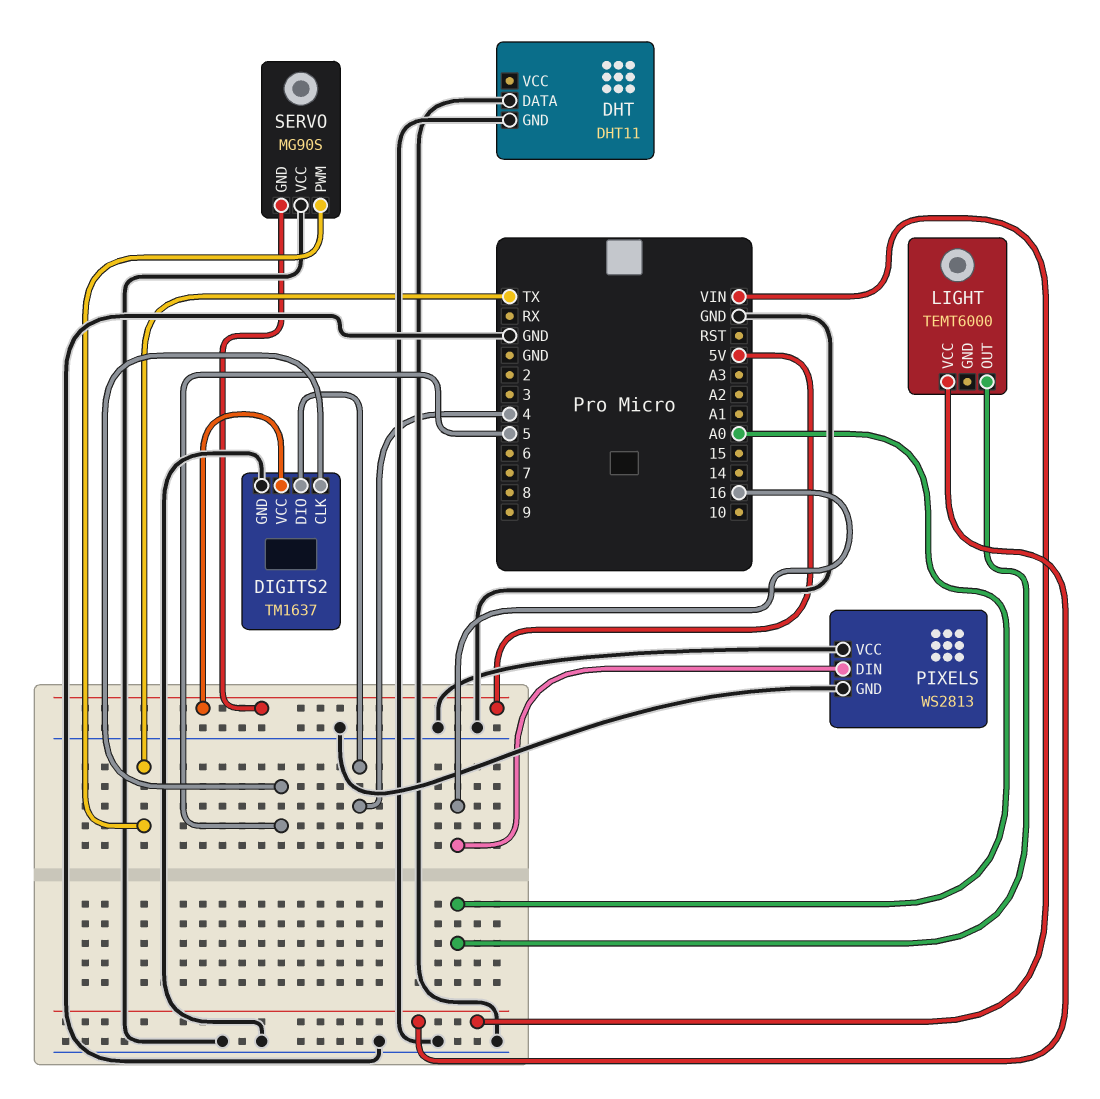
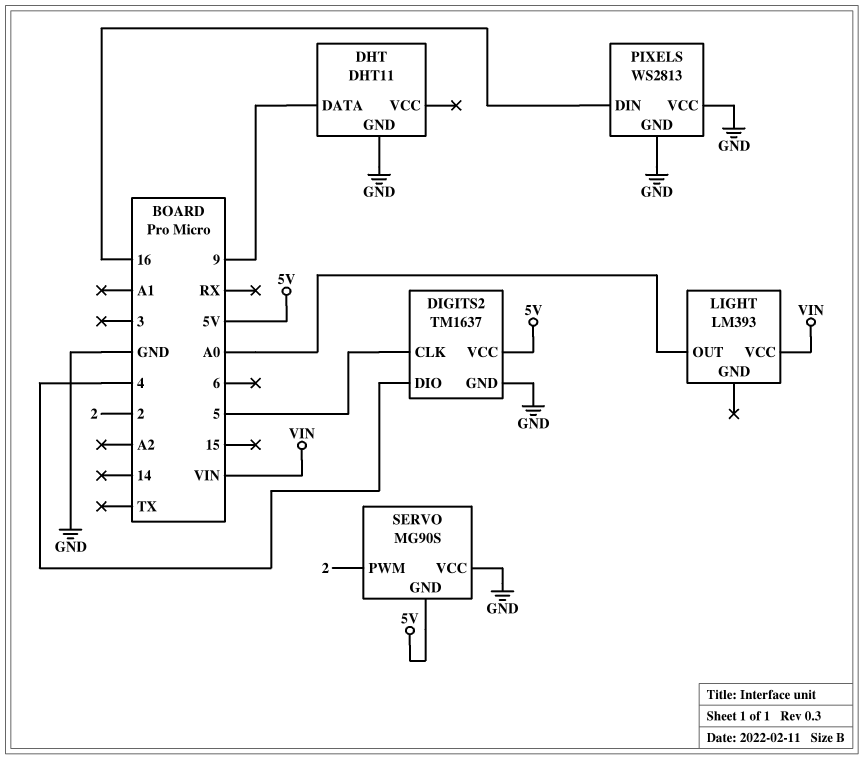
DHT pin DATA: GND -> 9
LIGHT: TEMT6000 -> LM393
SERVO pin PWM: TX -> 2

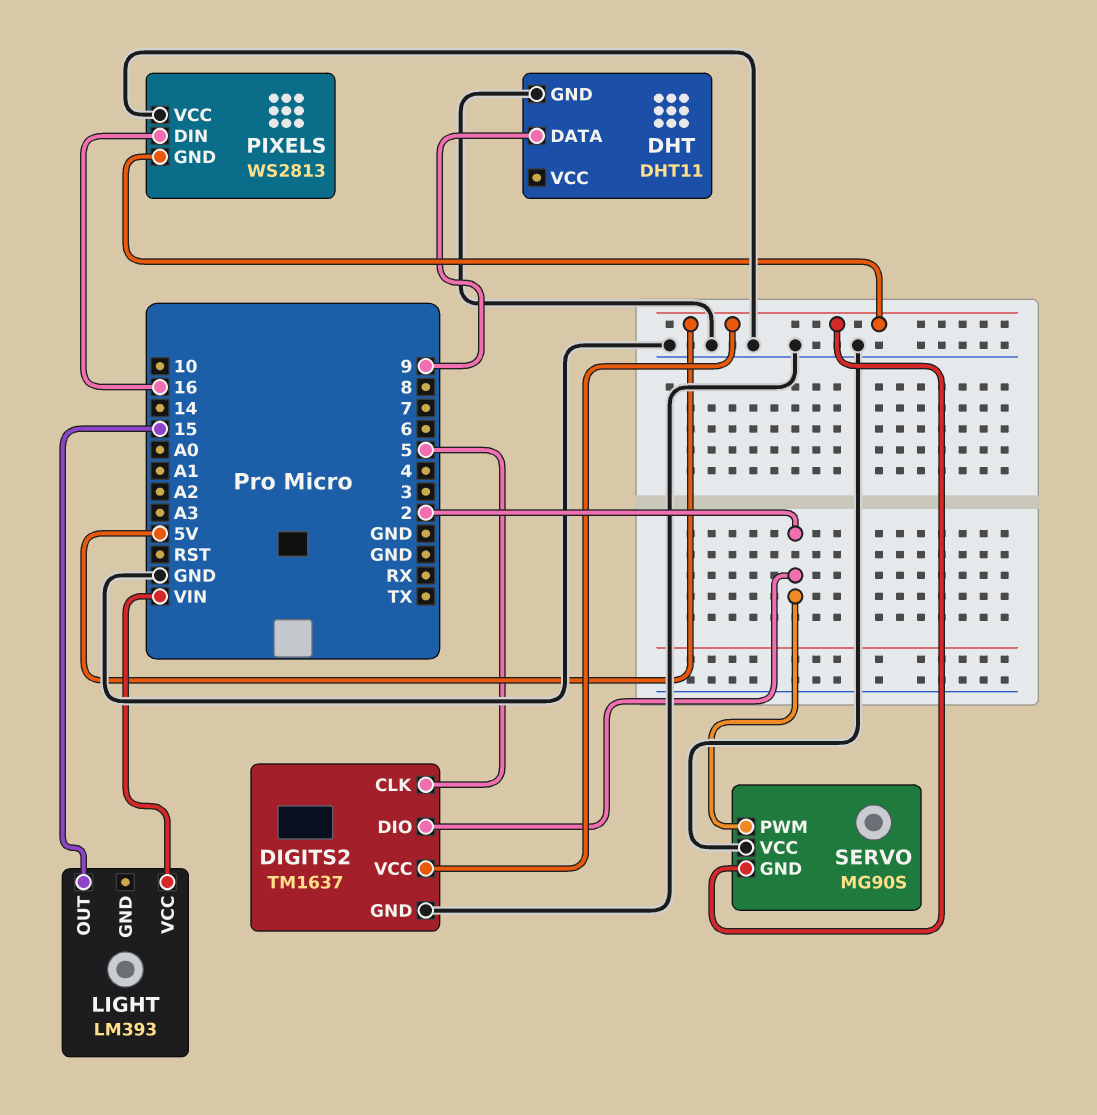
DIGITS2 pin DIO: 4 -> 2
LIGHT pin OUT: A0 -> 15
PIXELS pin GND: GND -> 5V

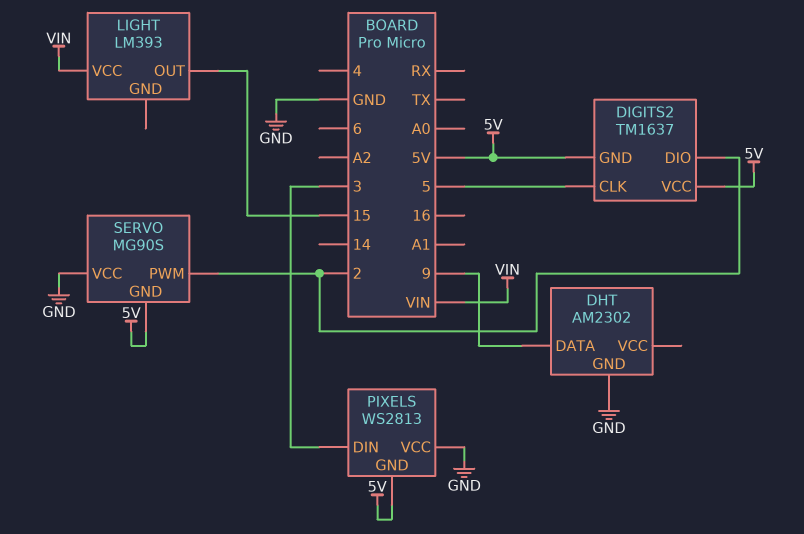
DHT: DHT11 -> AM2302
DIGITS2 pin GND: GND -> 5V
PIXELS pin DIN: 16 -> 3

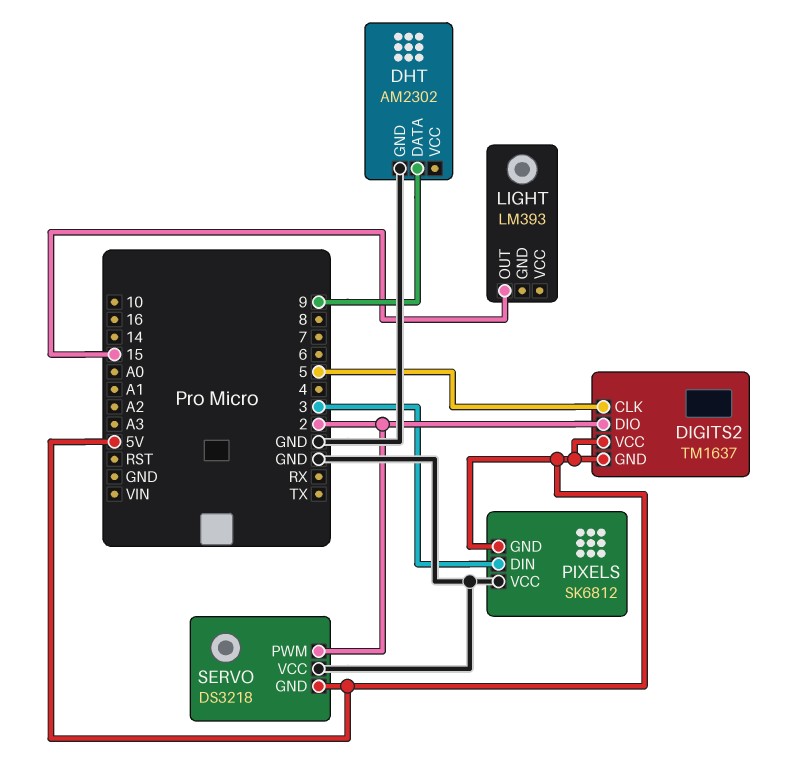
LIGHT pin VCC: VIN -> none
PIXELS: WS2813 -> SK6812
SERVO: MG90S -> DS3218

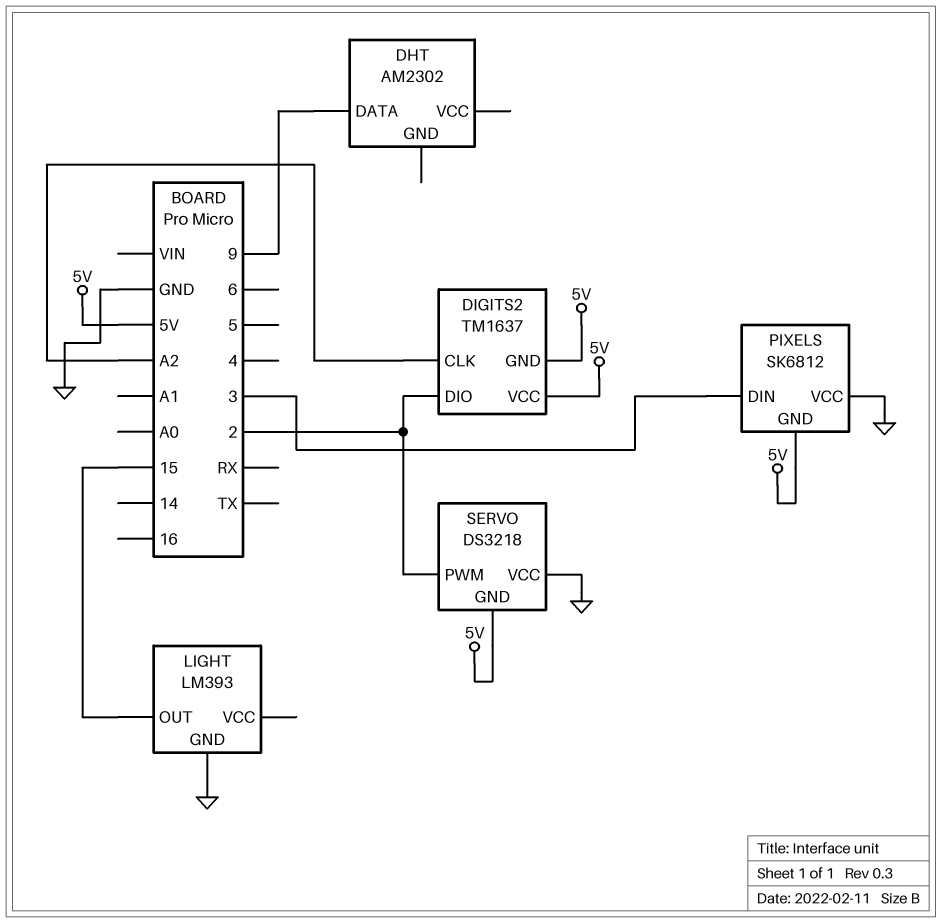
DHT pin GND: GND -> none
DIGITS2 pin CLK: 5 -> A2
LIGHT pin GND: none -> GND

